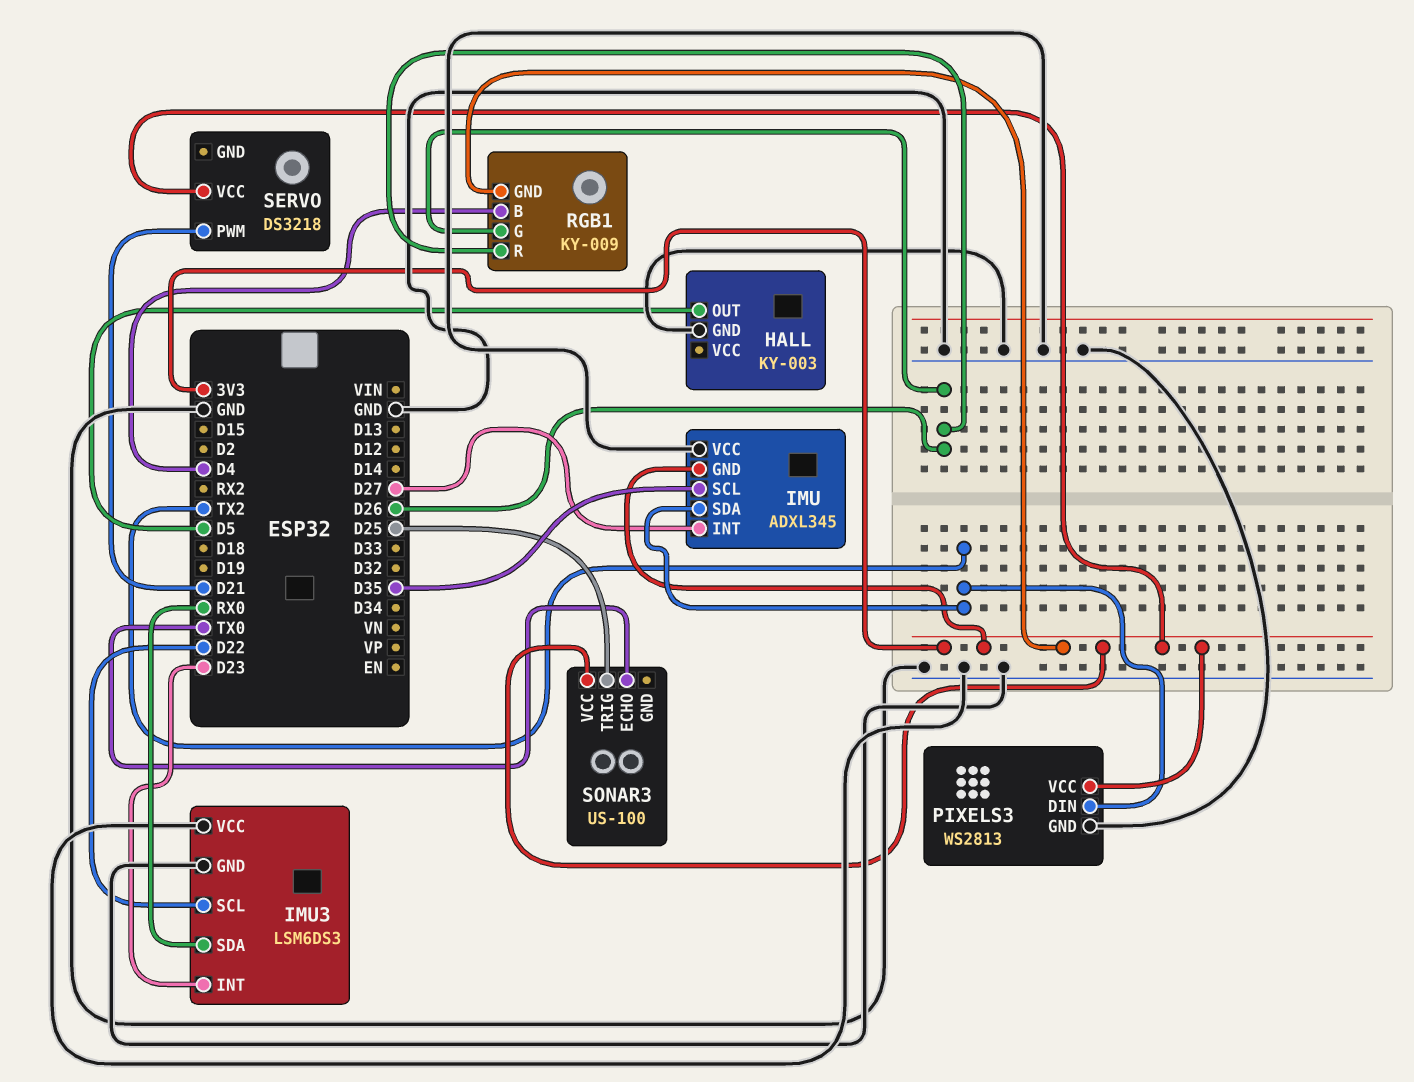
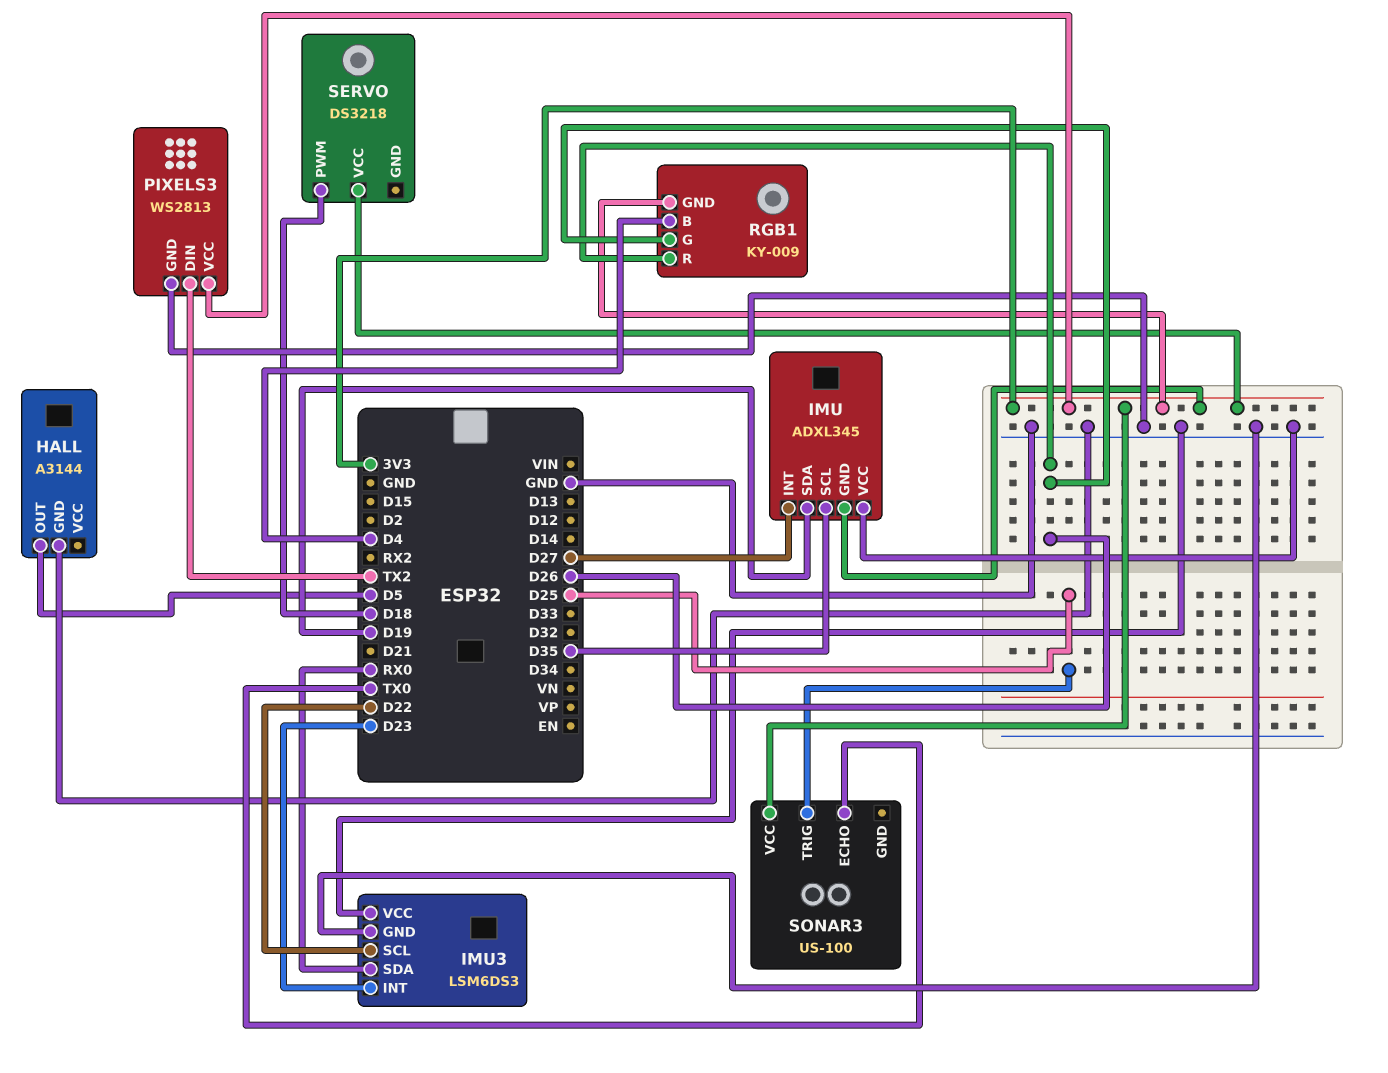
HALL: KY-003 -> A3144
IMU pin SDA: TX2 -> D19
SERVO pin PWM: D21 -> D18

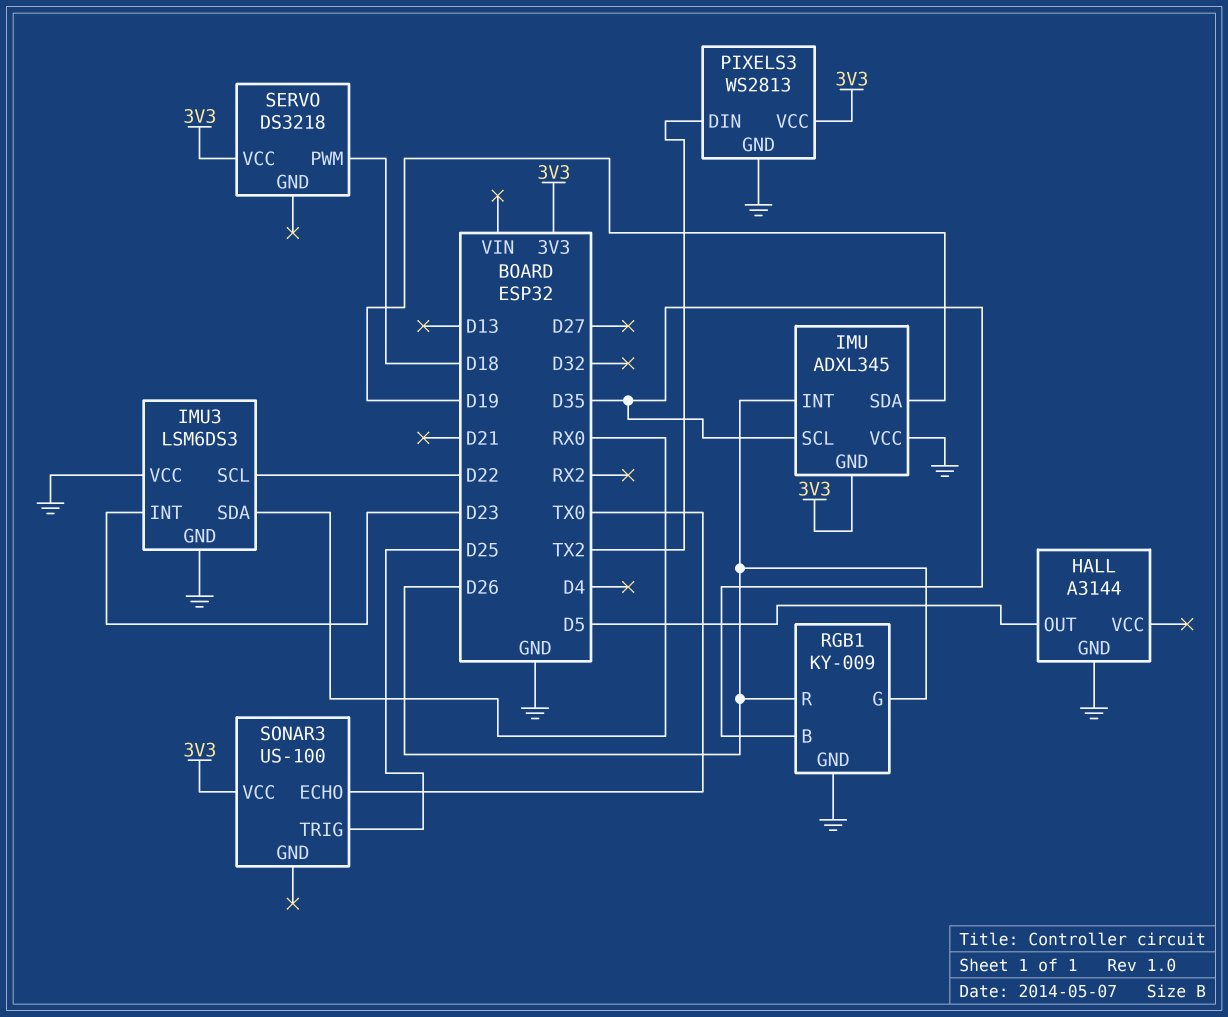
IMU pin INT: D27 -> D26
RGB1 pin B: D4 -> D35
RGB1 pin GND: 3V3 -> GND

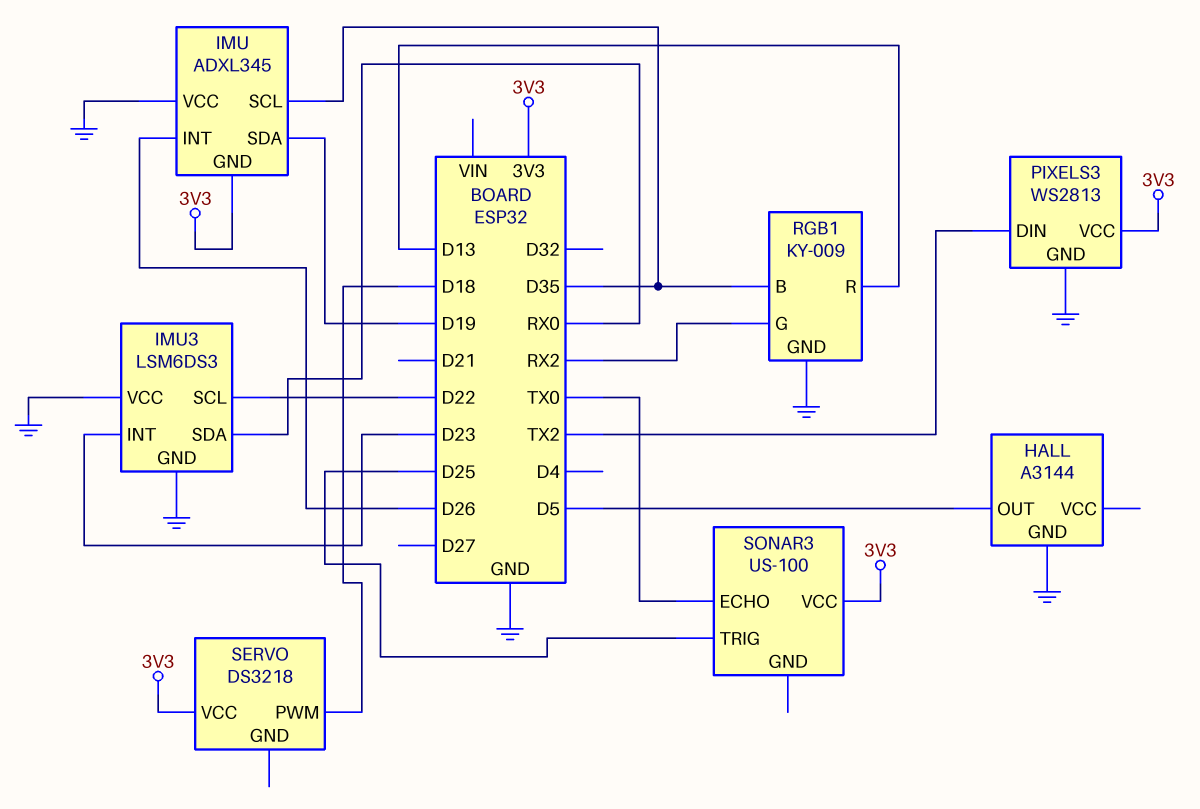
RGB1 pin G: D26 -> RX2
RGB1 pin R: D26 -> D13

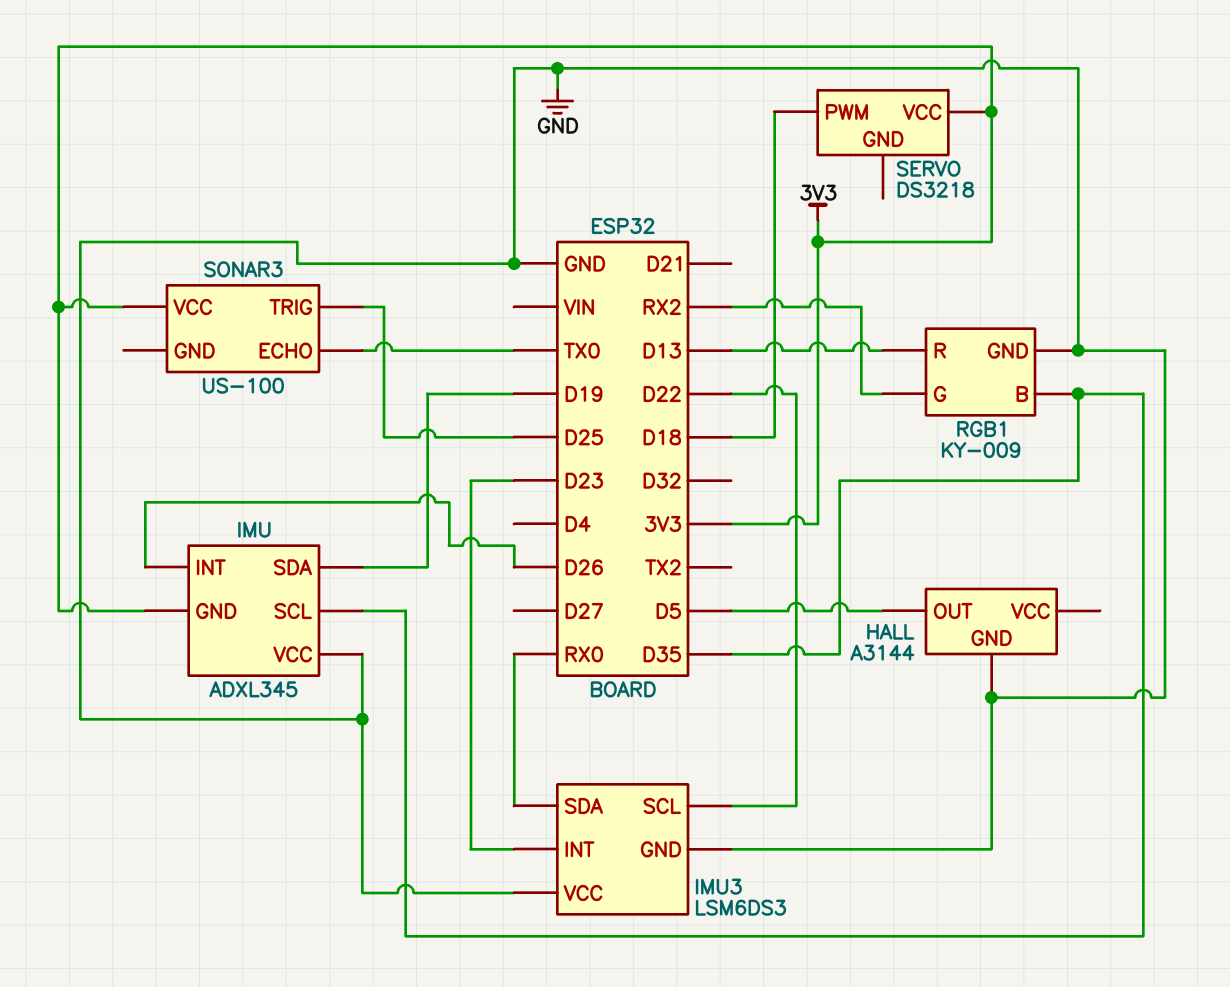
PIXELS3: WS2813 -> none
PIXELS3 pin DIN: TX2 -> none
PIXELS3 pin GND: GND -> none
PIXELS3 pin VCC: 3V3 -> none

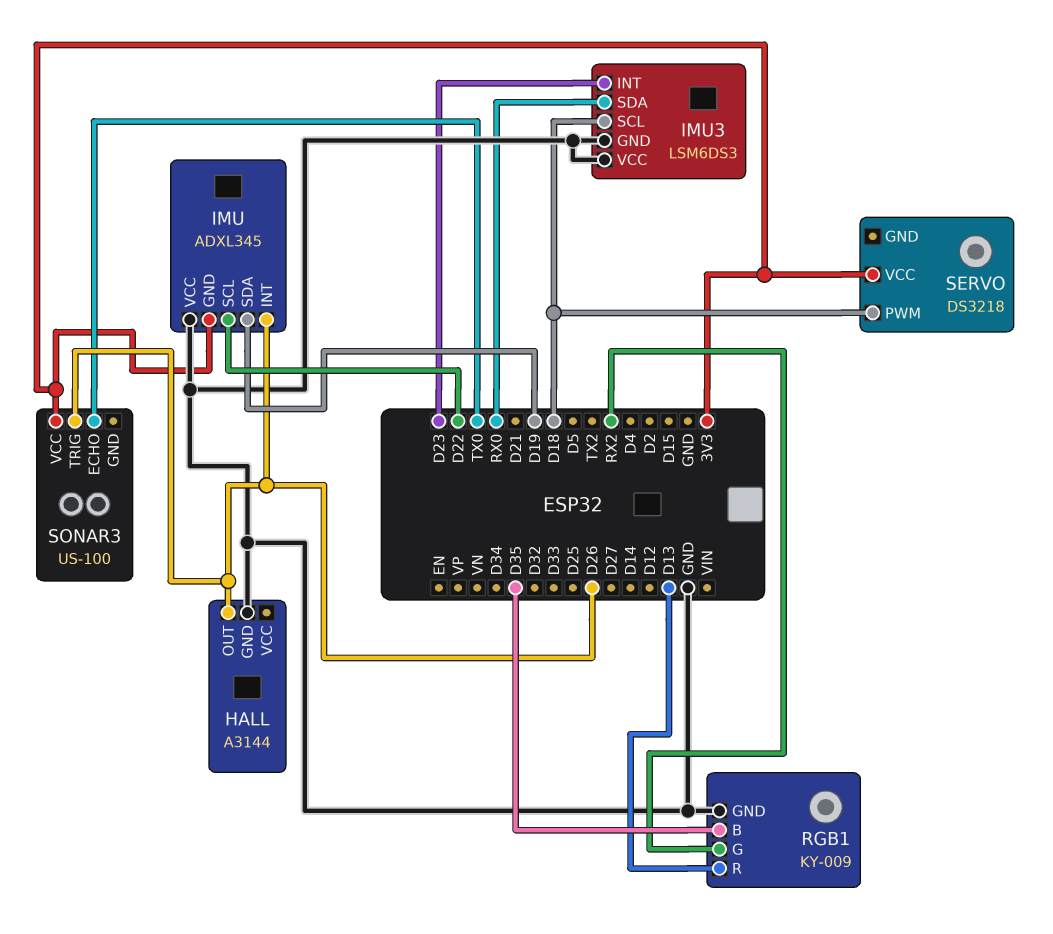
HALL pin OUT: D5 -> D26
IMU pin SCL: D35 -> D22
IMU3 pin SCL: D22 -> D18
SONAR3 pin TRIG: D25 -> D26

